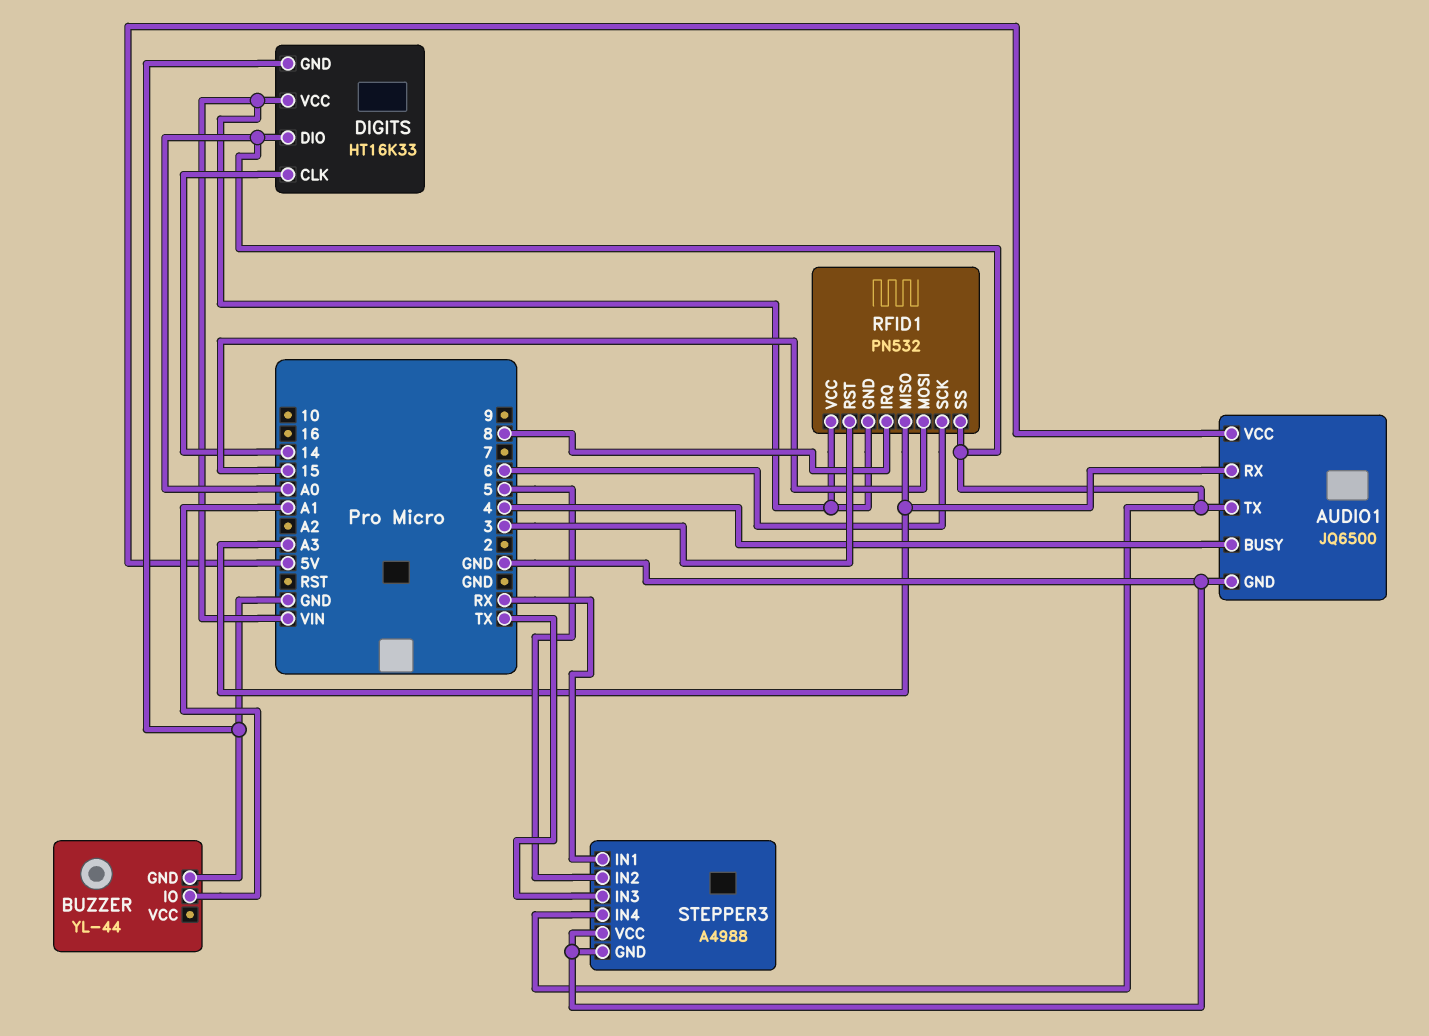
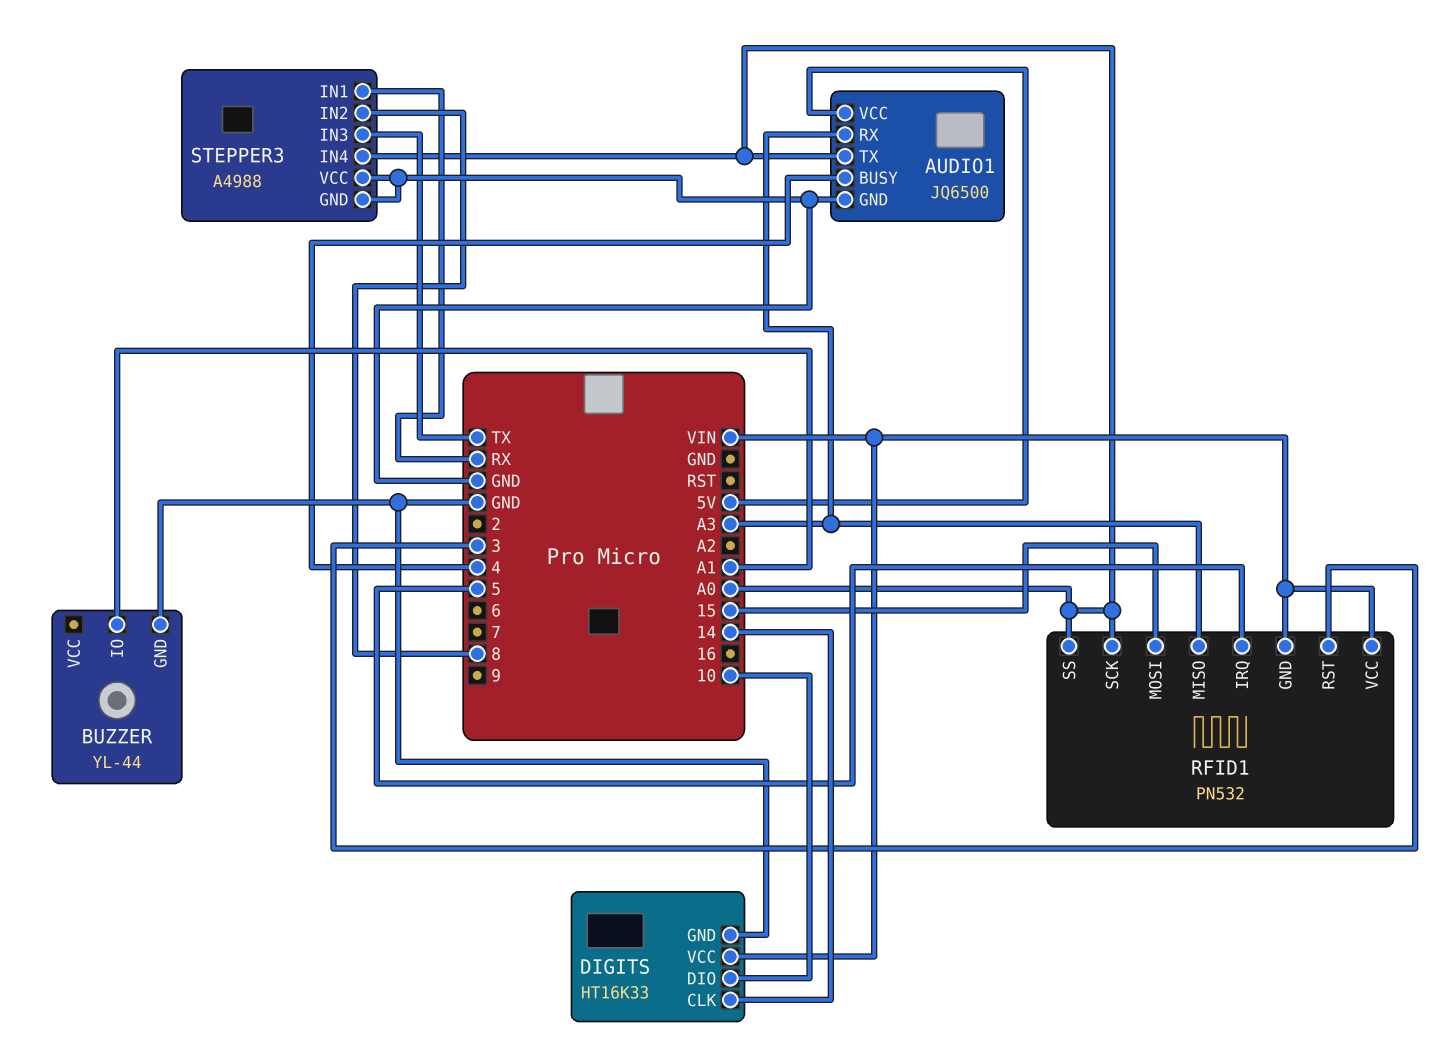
DIGITS pin DIO: A0 -> 10
RFID1 pin IRQ: 8 -> 5
RFID1 pin SCK: 6 -> A0
STEPPER3 pin IN2: 5 -> 8

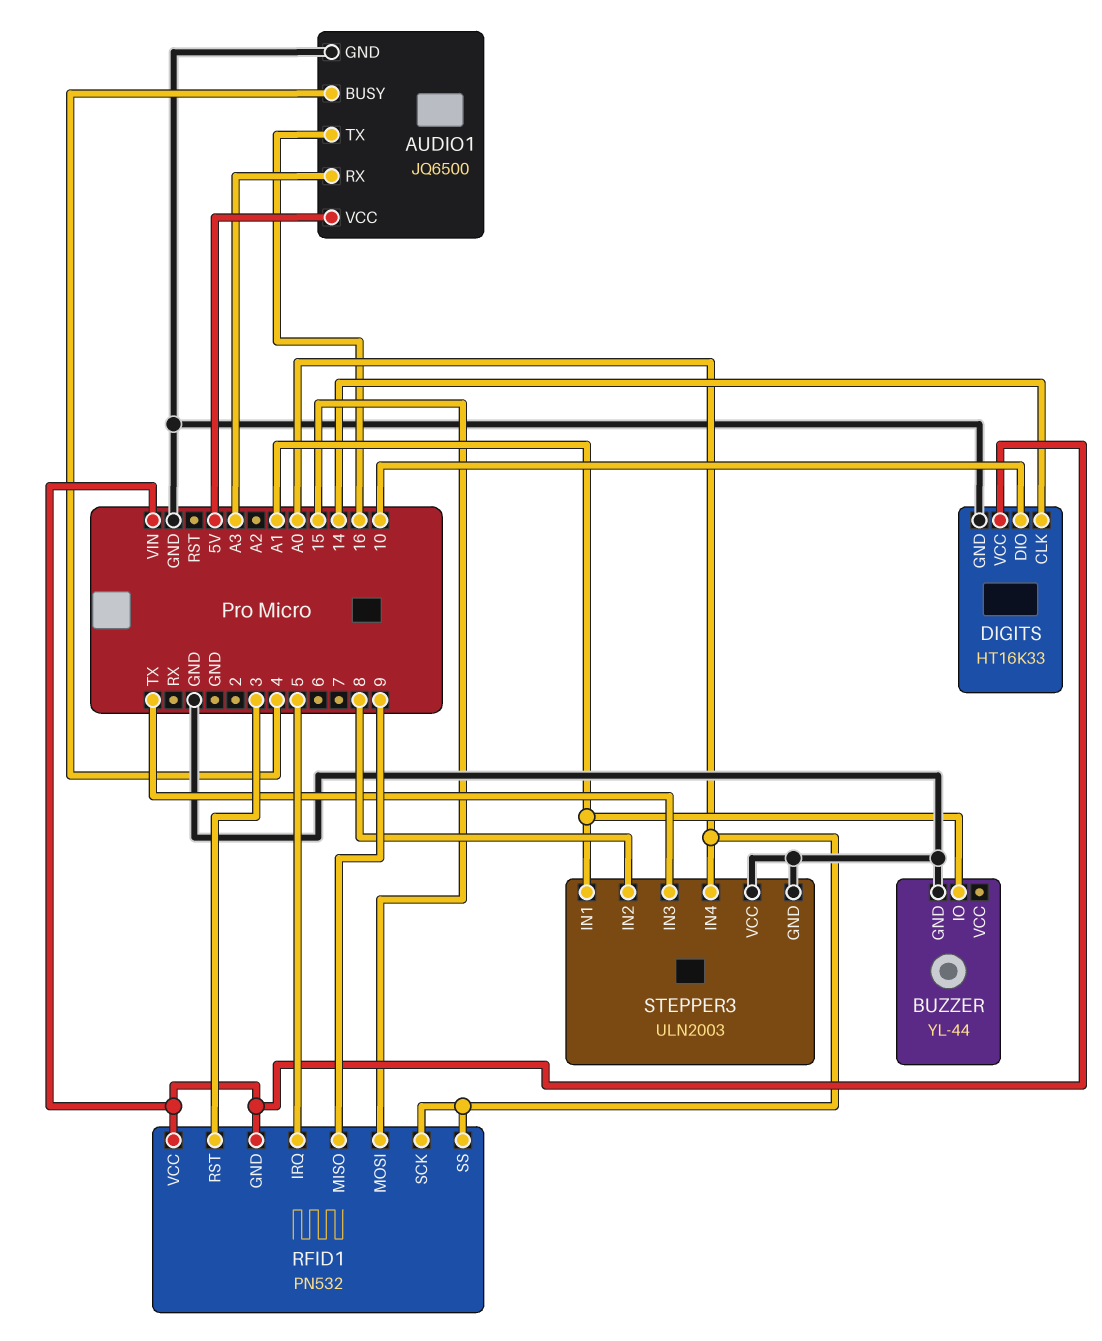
AUDIO1 pin TX: A0 -> 16
RFID1 pin MISO: A3 -> 9
STEPPER3: A4988 -> ULN2003
STEPPER3 pin IN1: RX -> A1

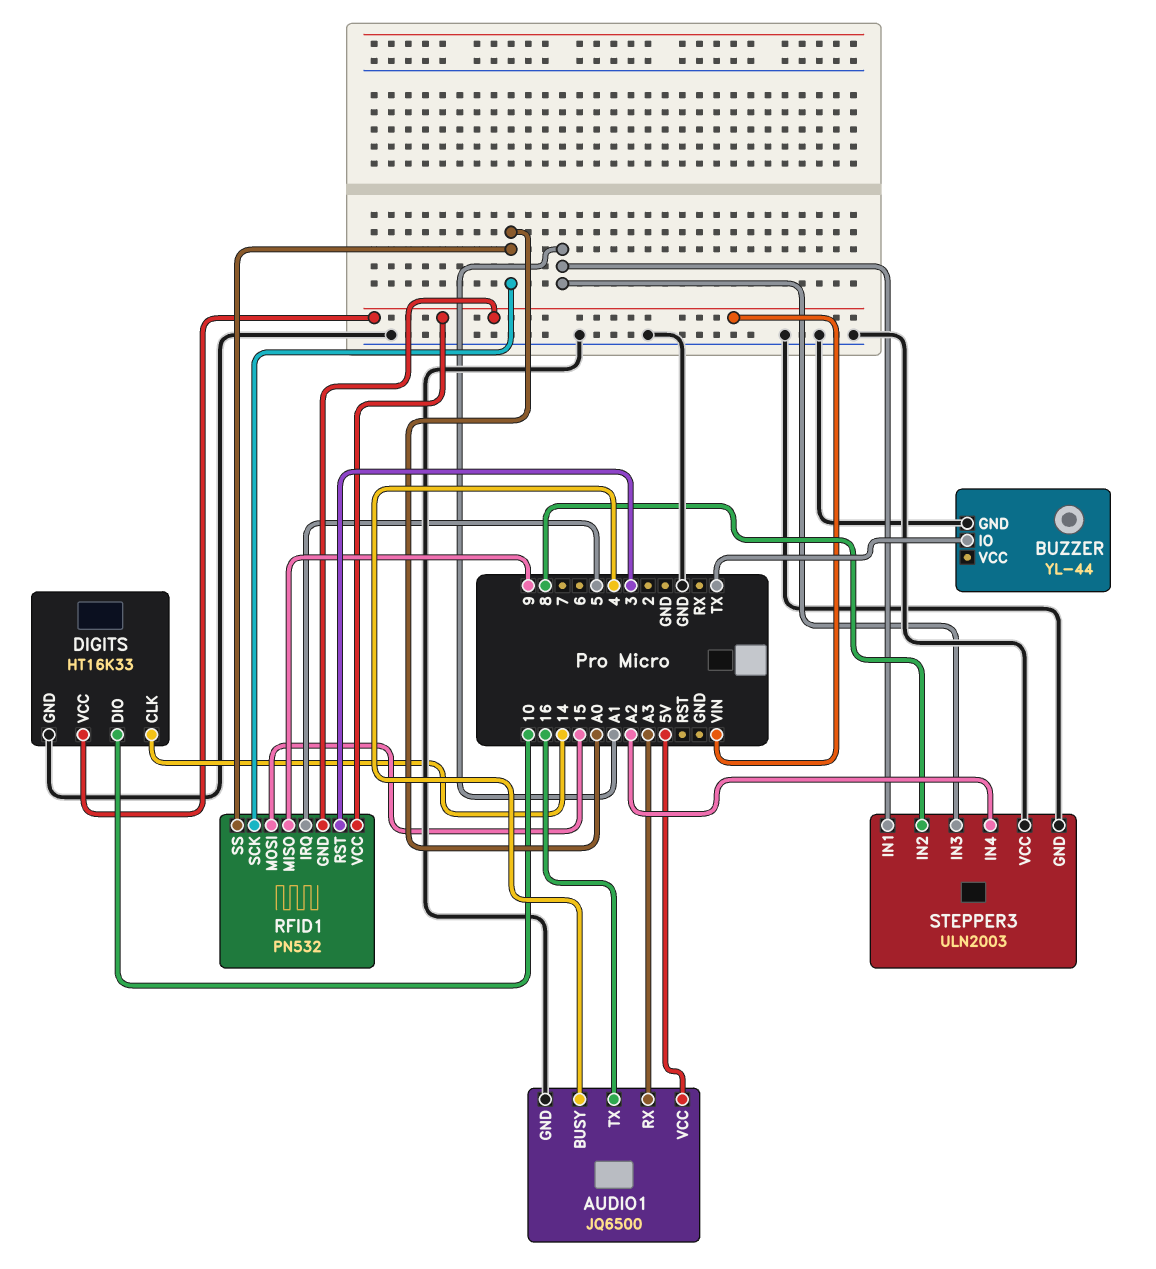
BUZZER pin IO: A1 -> TX
STEPPER3 pin IN3: TX -> A1
STEPPER3 pin IN4: A0 -> A2

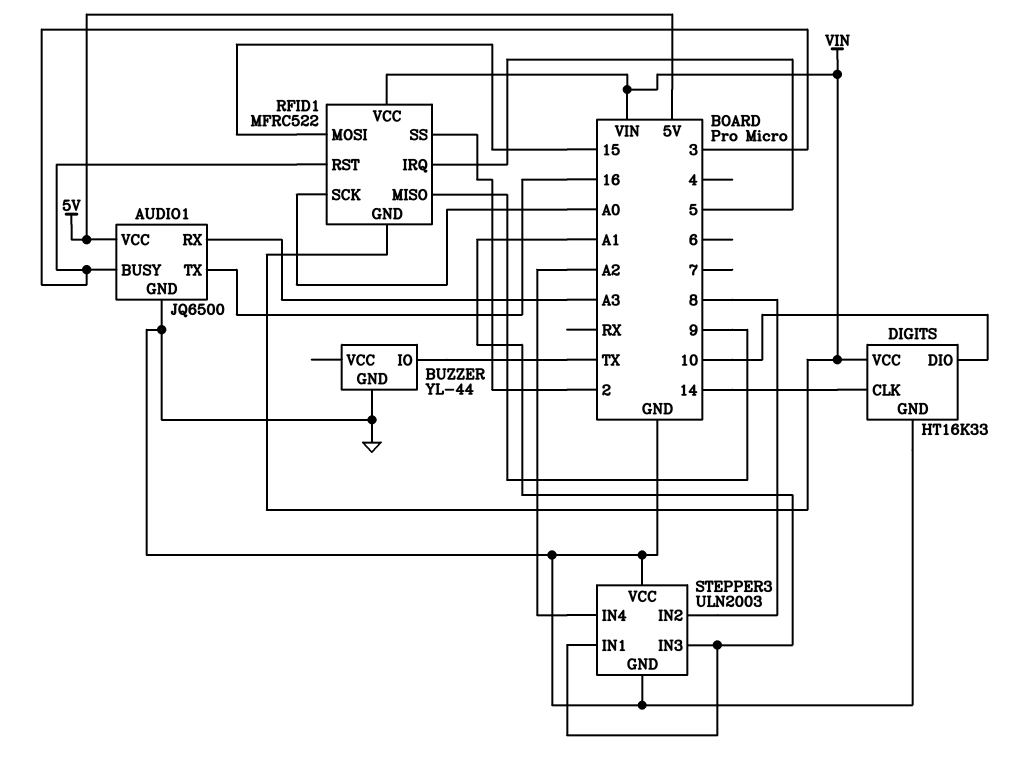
AUDIO1 pin BUSY: 4 -> 3
RFID1: PN532 -> MFRC522
RFID1 pin SS: A0 -> 2

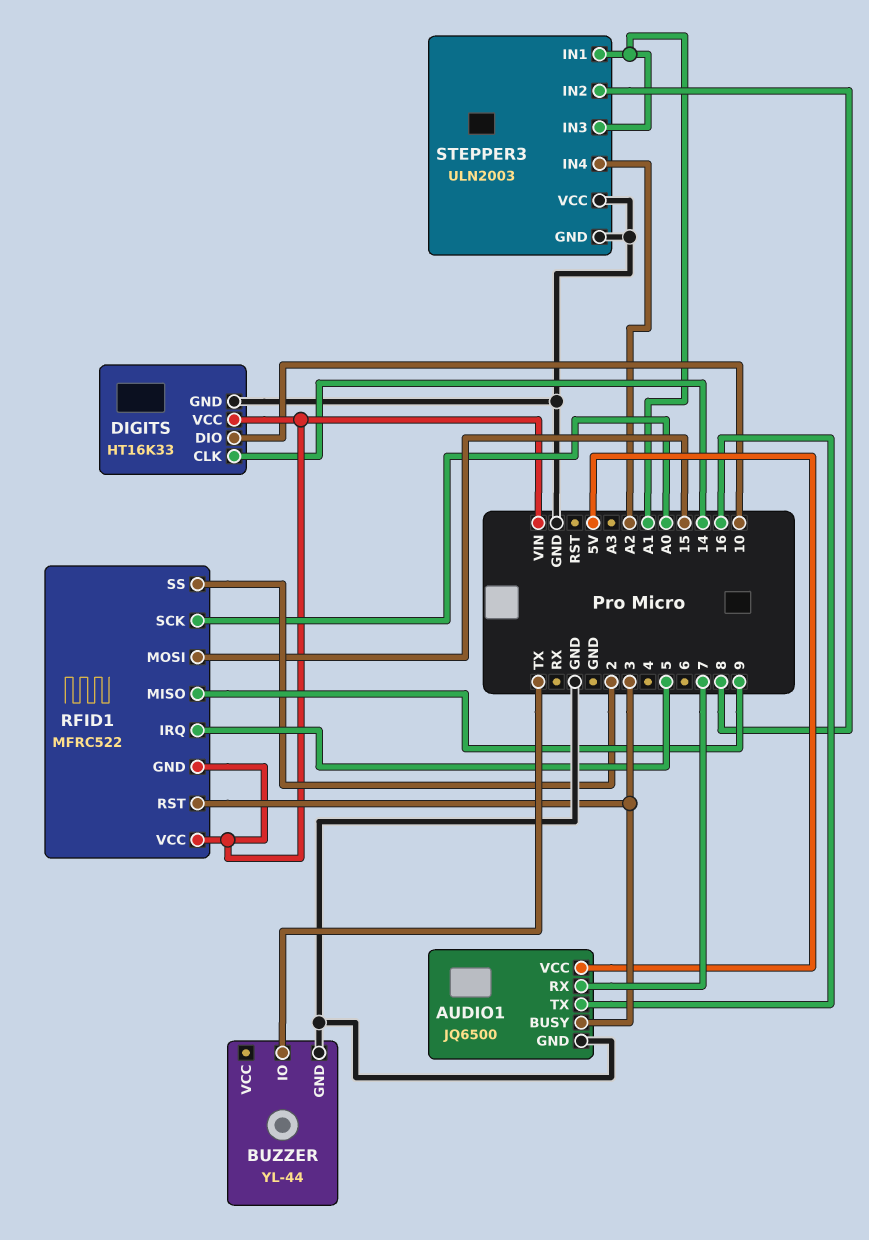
AUDIO1 pin RX: A3 -> 7

